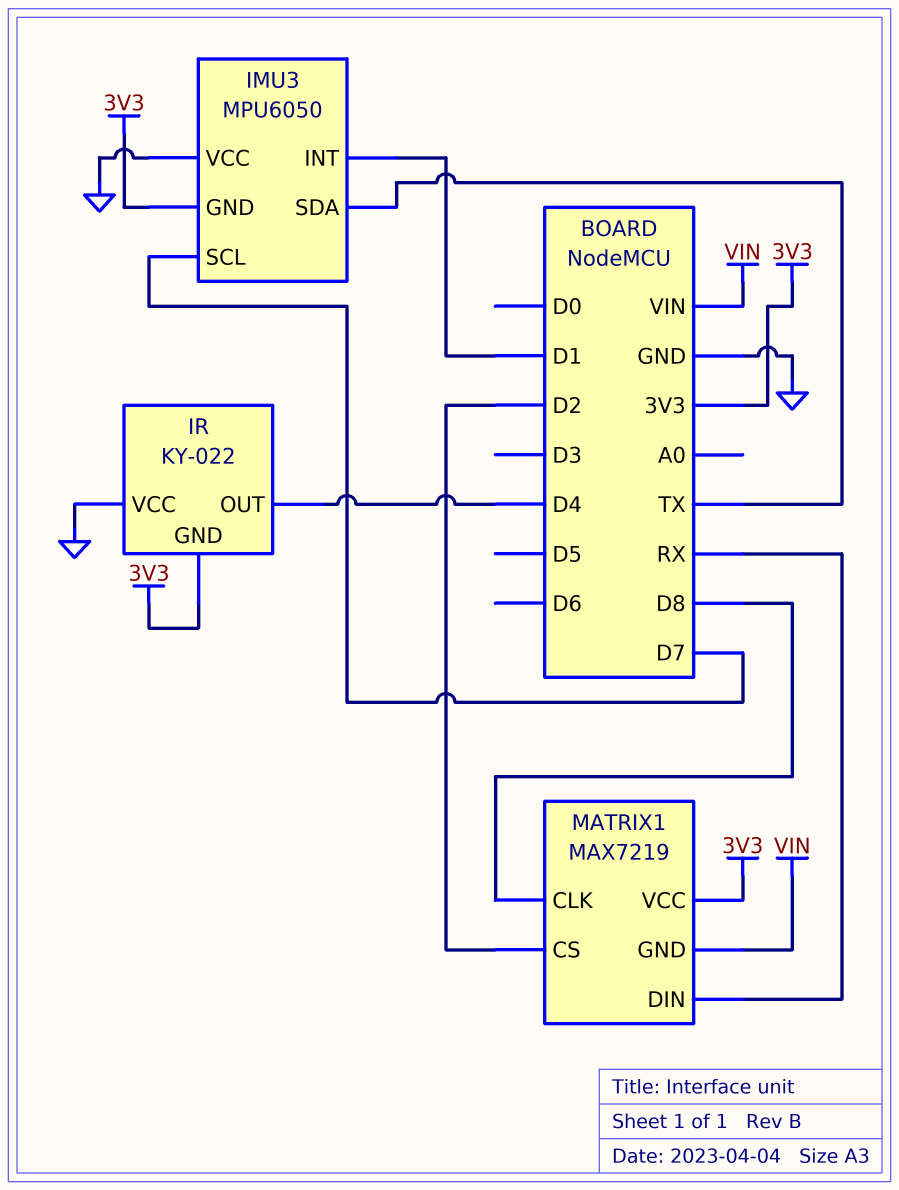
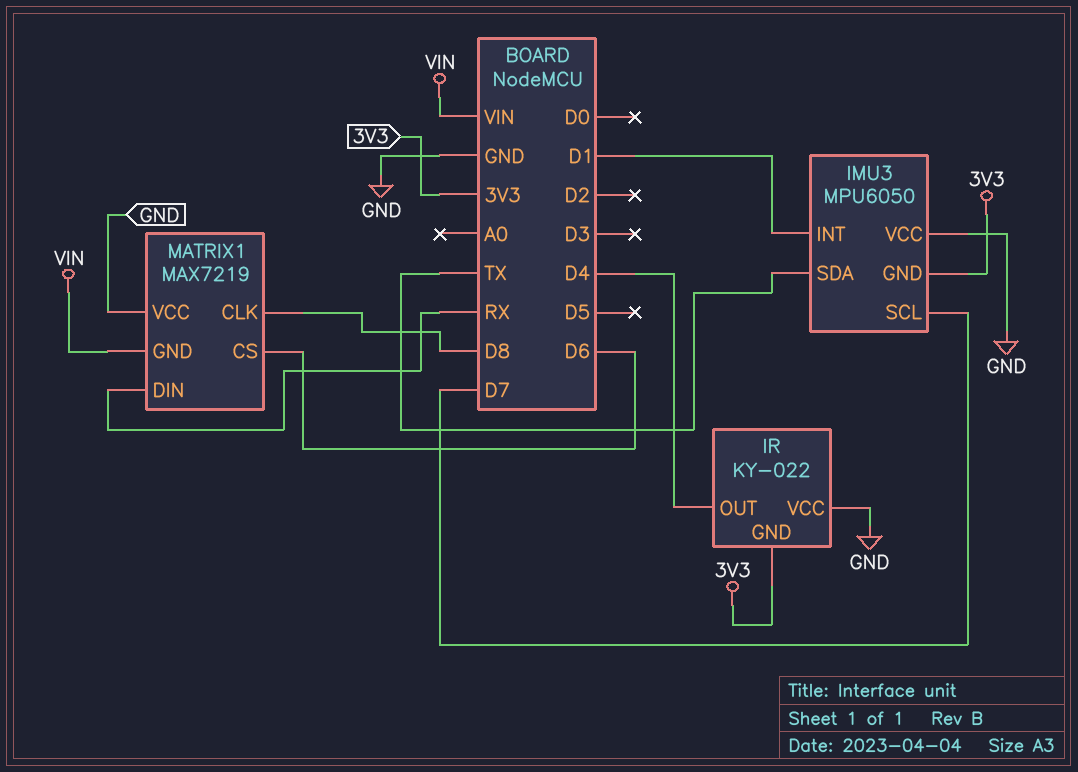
MATRIX1 pin CS: D2 -> D6
MATRIX1 pin VCC: 3V3 -> GND

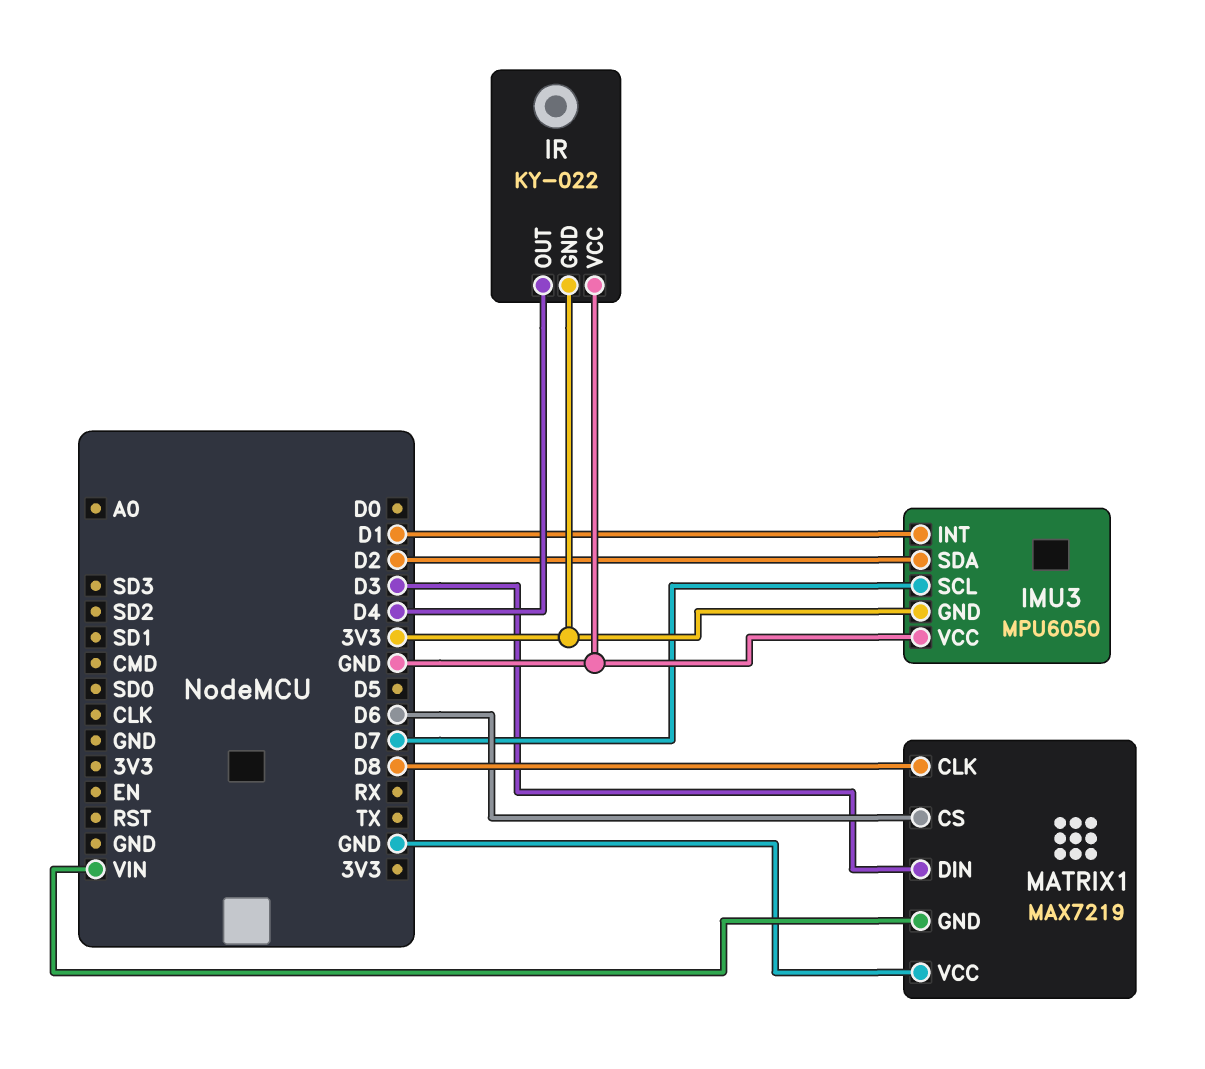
IMU3 pin SDA: TX -> D2
MATRIX1 pin DIN: RX -> D3

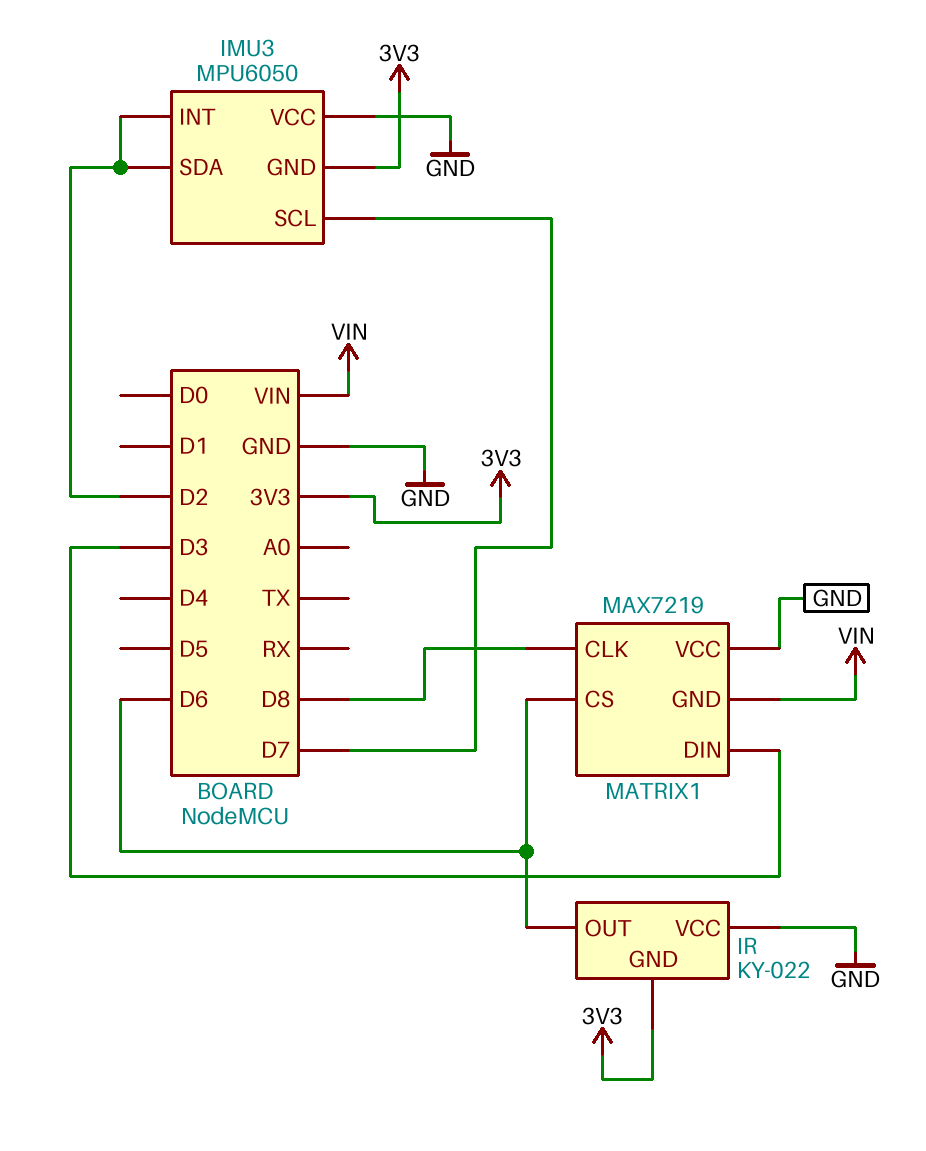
IMU3 pin INT: D1 -> D2
IR pin OUT: D4 -> D6

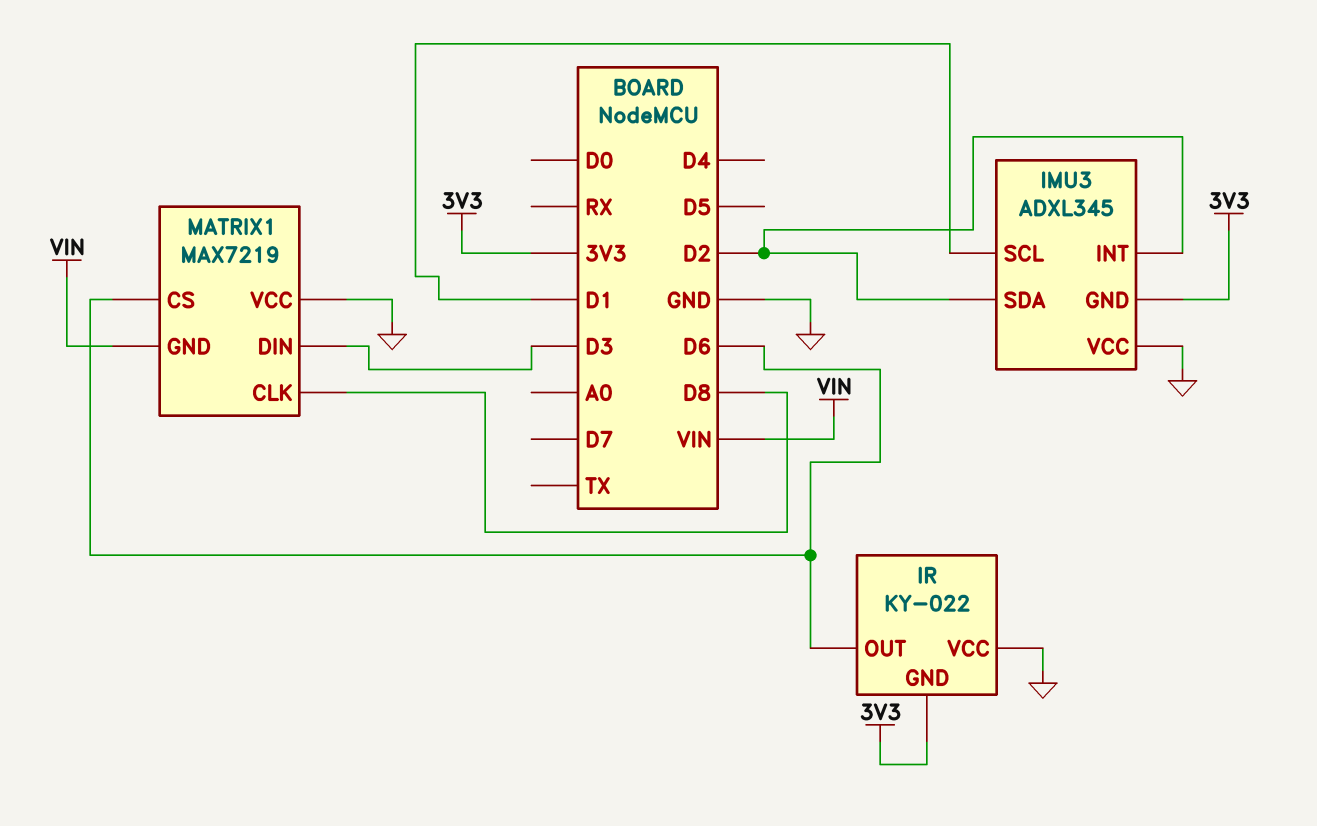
IMU3: MPU6050 -> ADXL345
IMU3 pin SCL: D7 -> D1

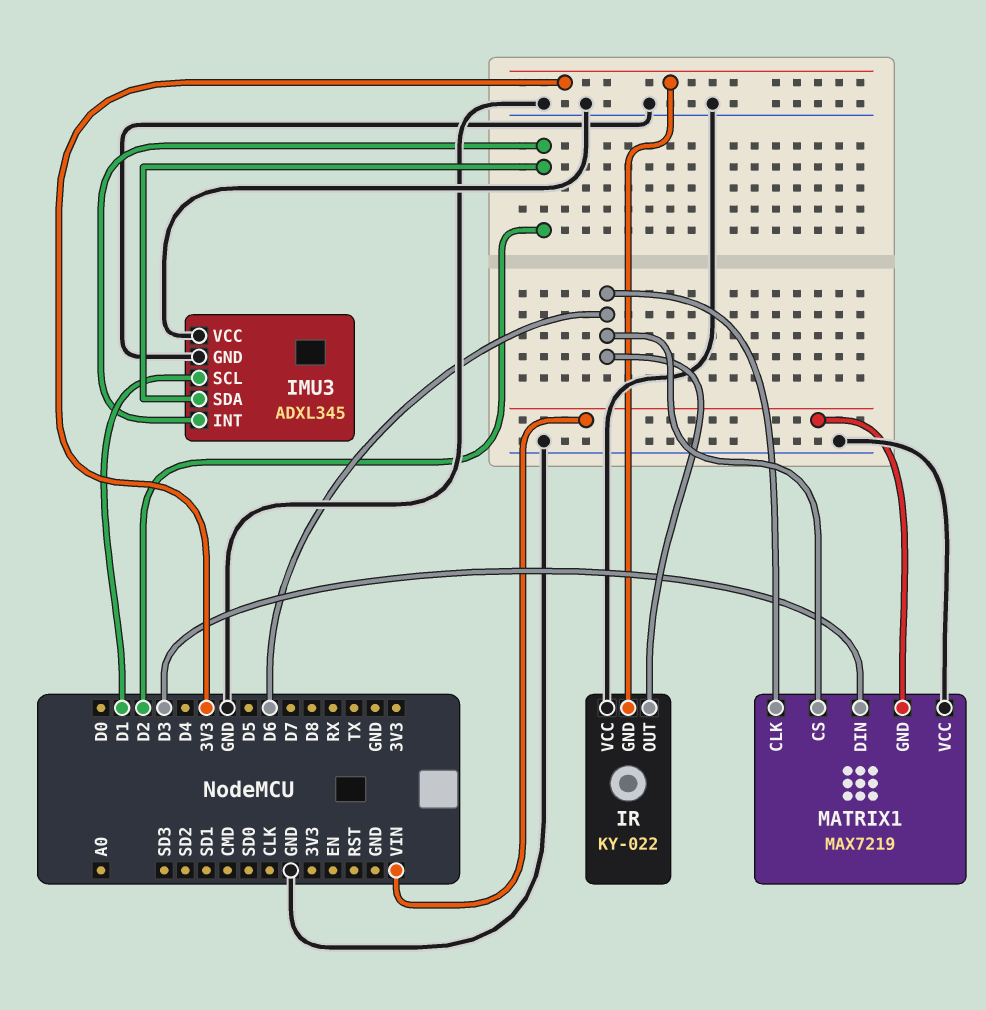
IMU3 pin GND: 3V3 -> GND
MATRIX1 pin CLK: D8 -> D6

